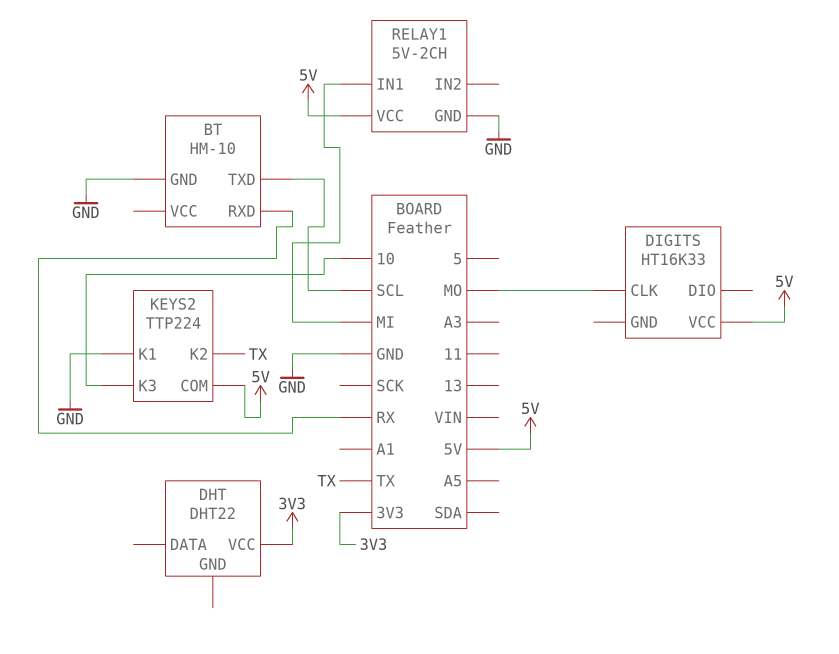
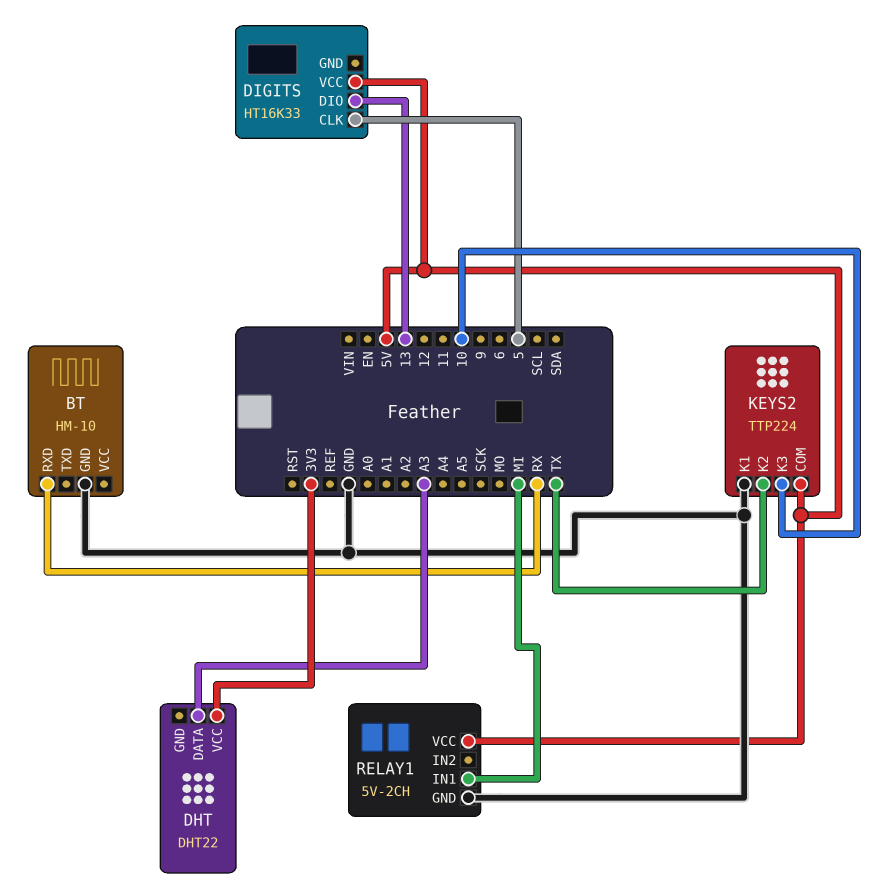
BT pin TXD: SCL -> none
DHT pin DATA: none -> A3
DIGITS pin CLK: MO -> 5
DIGITS pin DIO: none -> 13

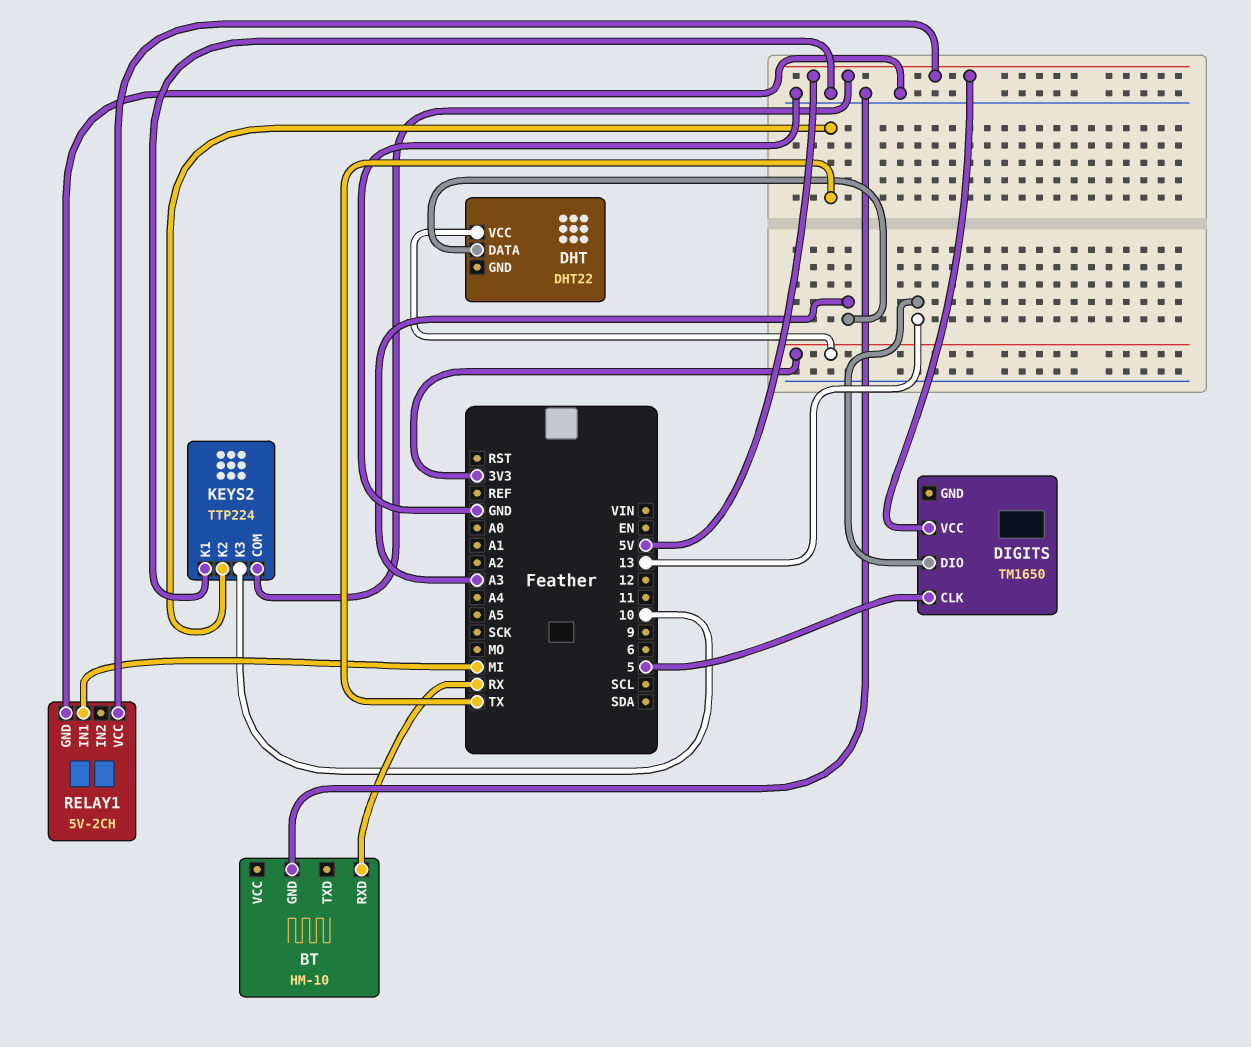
DIGITS: HT16K33 -> TM1650

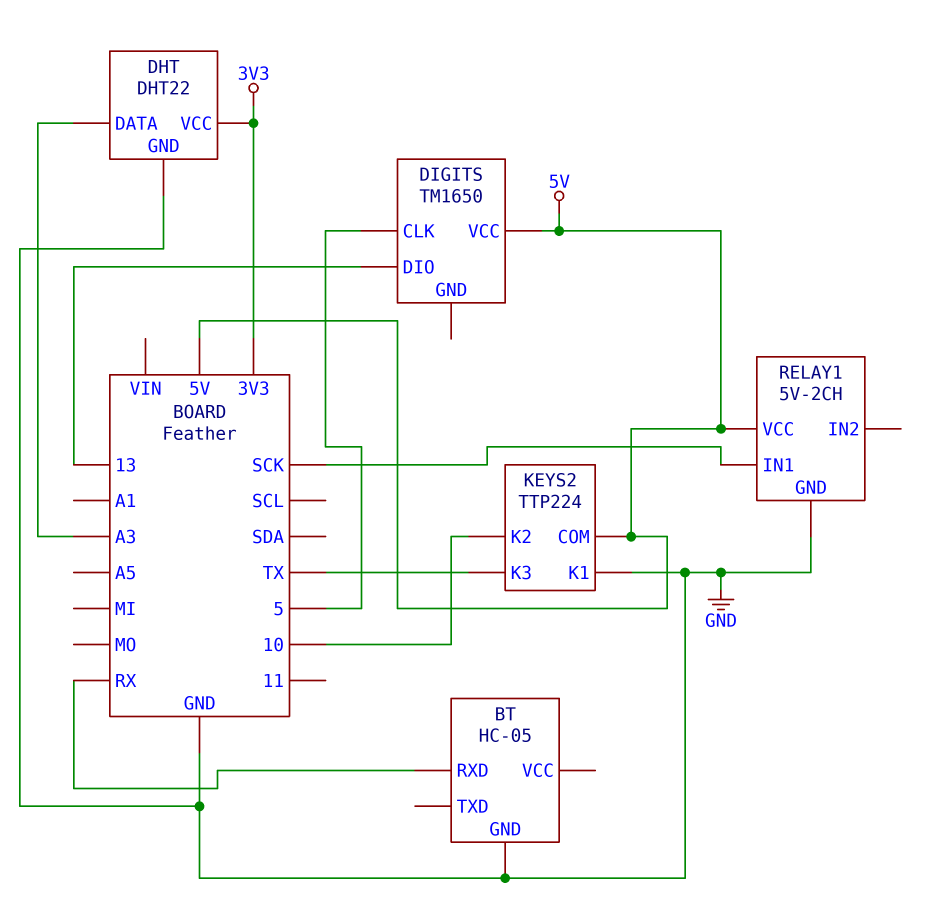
BT: HM-10 -> HC-05
DHT pin GND: none -> GND
KEYS2 pin K2: TX -> 10
KEYS2 pin K3: 10 -> TX
RELAY1 pin IN1: MI -> SCK

